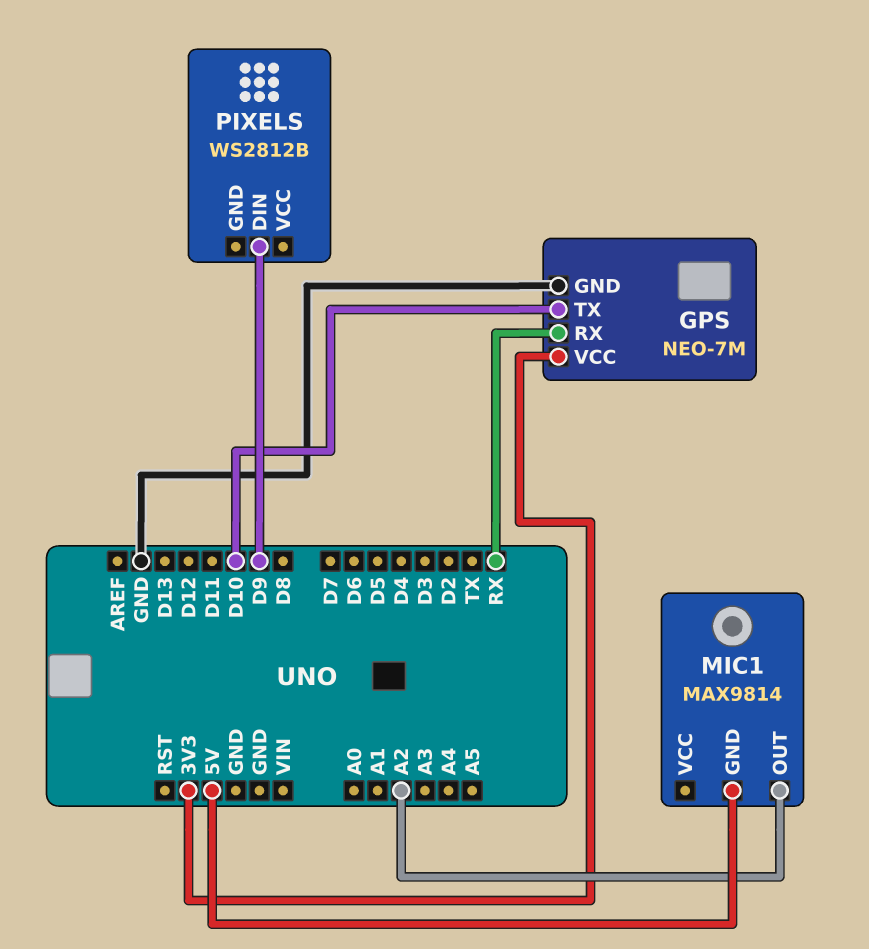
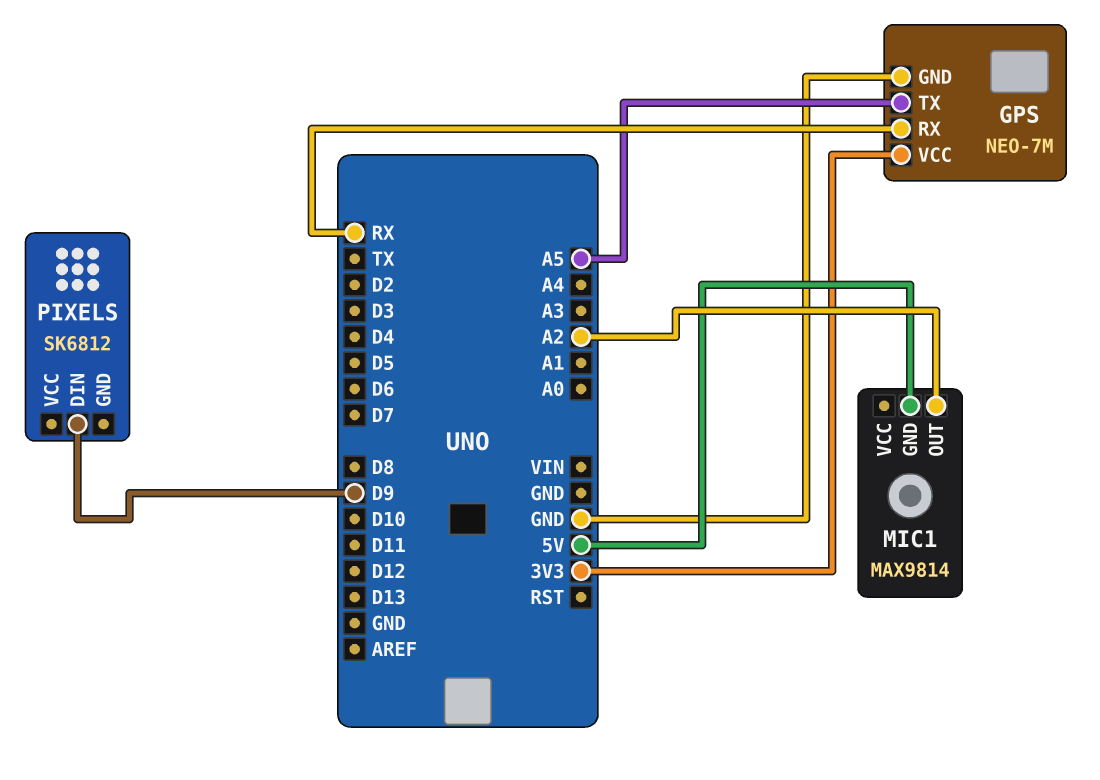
GPS pin TX: D10 -> A5
PIXELS: WS2812B -> SK6812

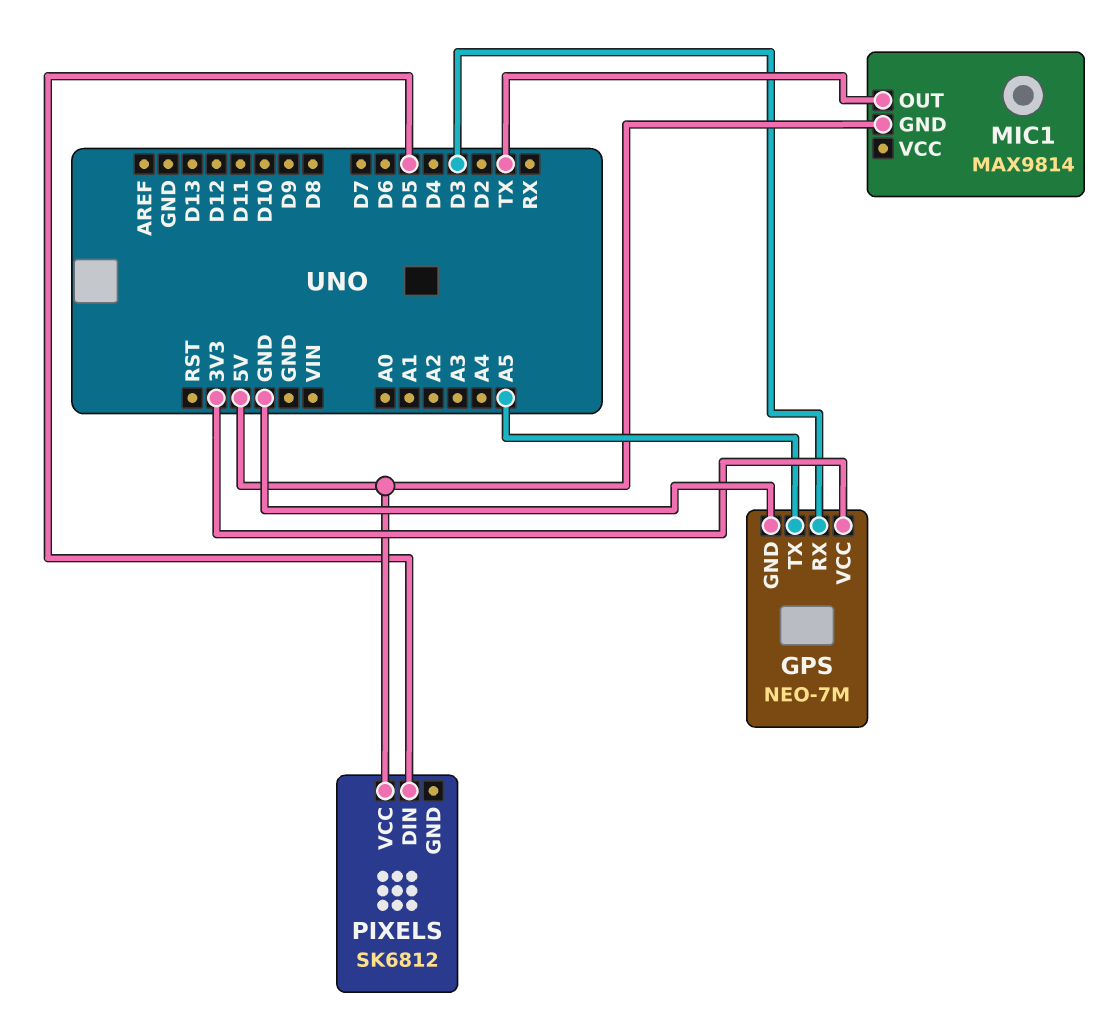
GPS pin RX: RX -> D3
MIC1 pin OUT: A2 -> TX
PIXELS pin DIN: D9 -> D5
PIXELS pin VCC: none -> 5V

